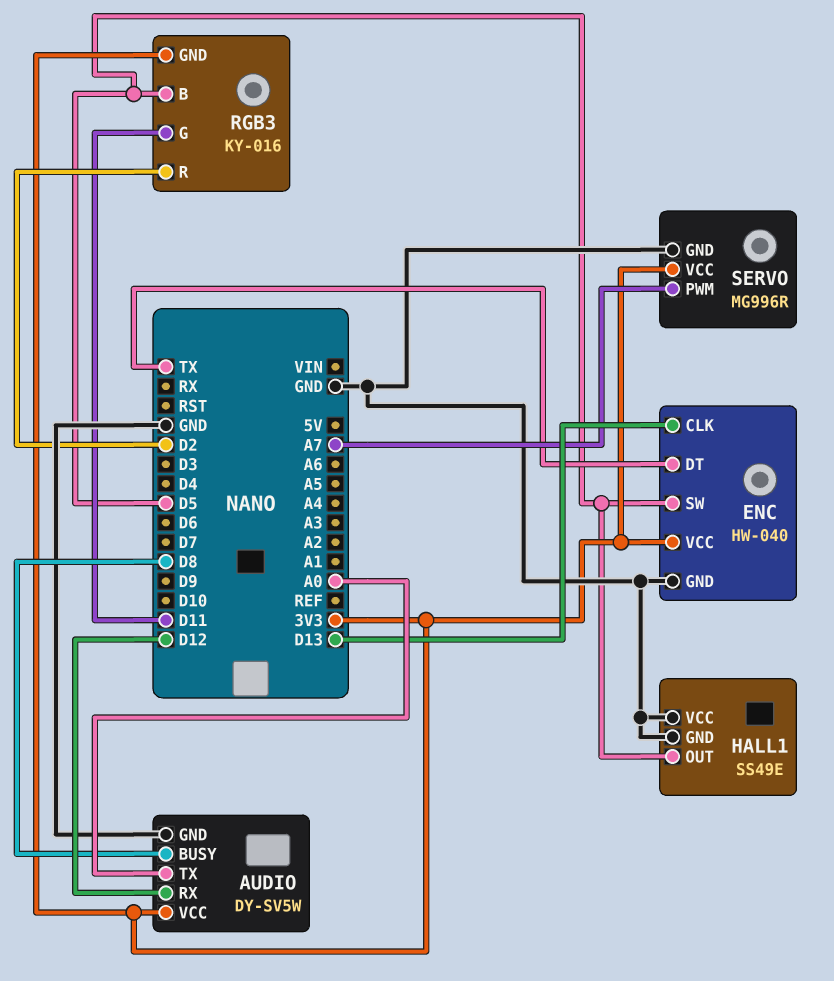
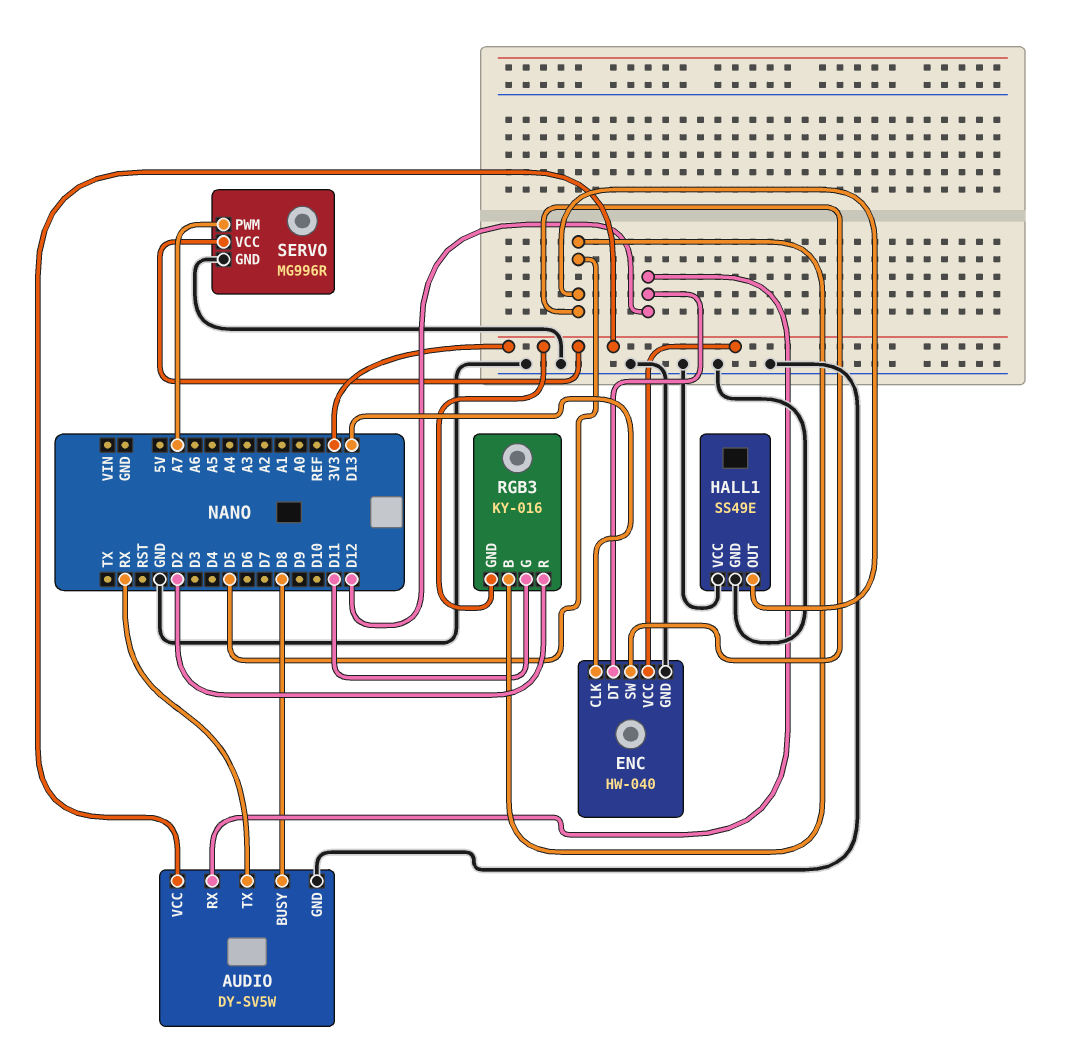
AUDIO pin TX: A0 -> RX
ENC pin DT: TX -> D12

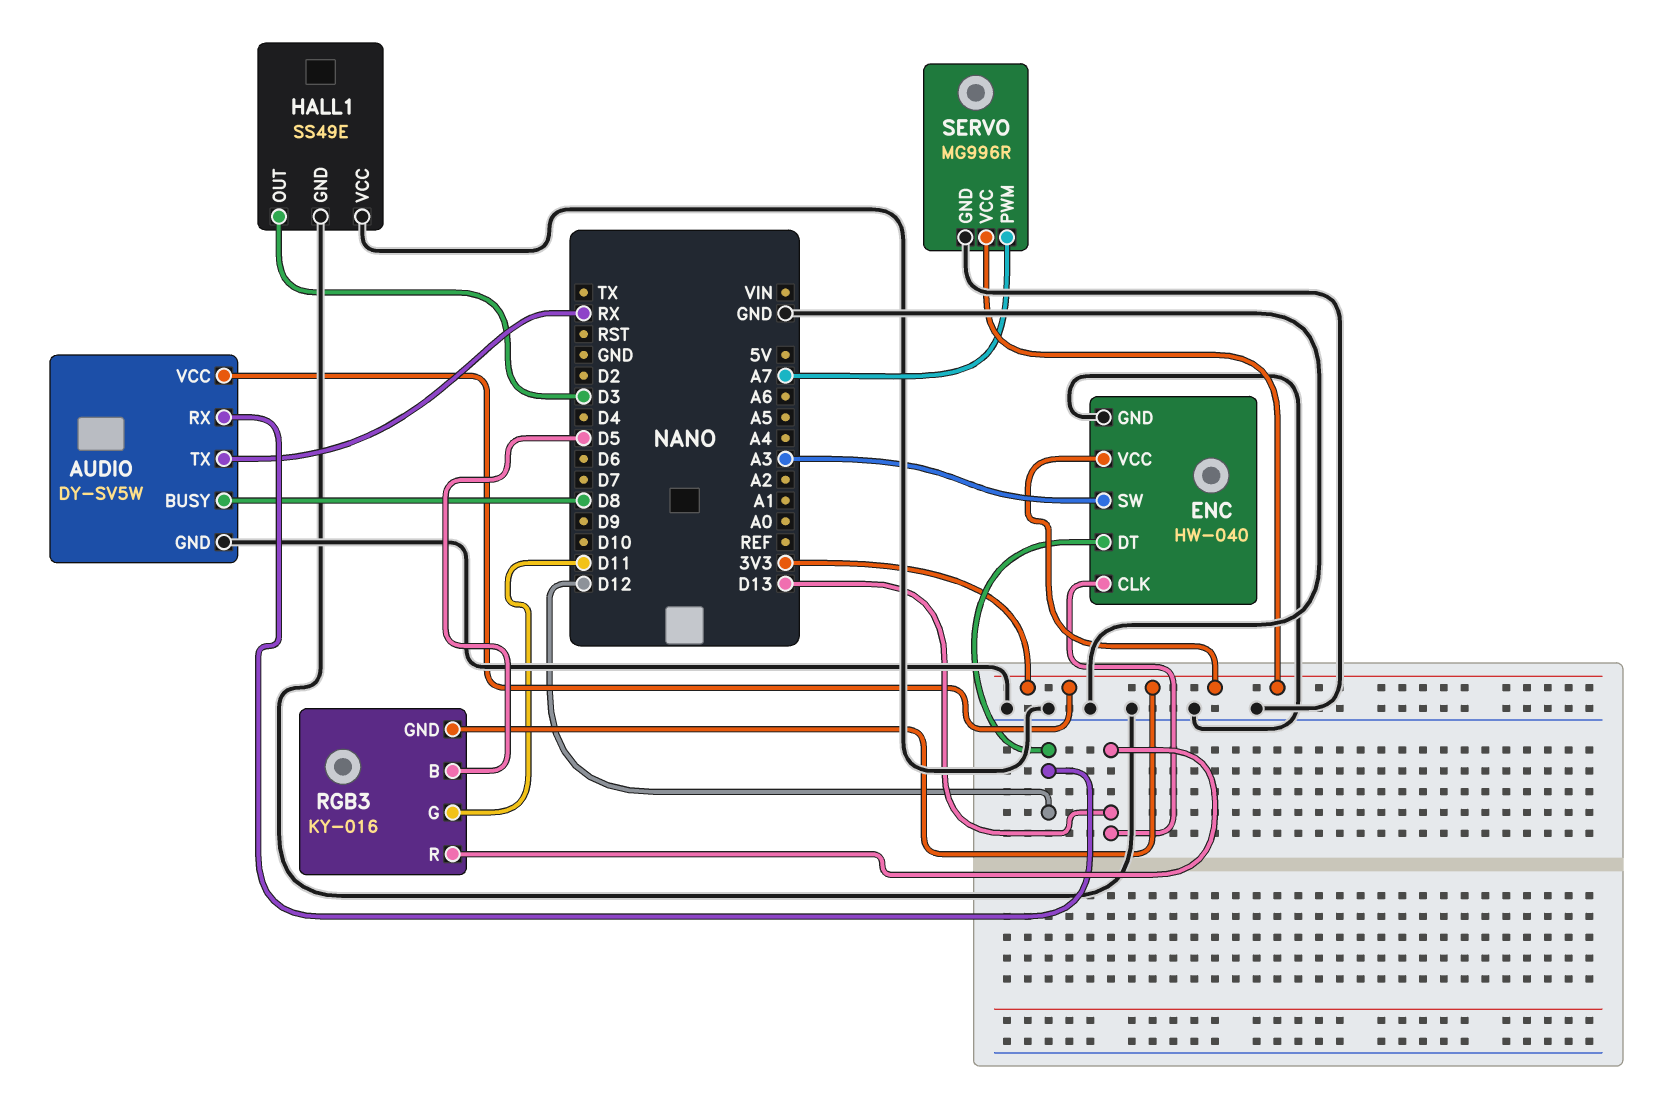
ENC pin SW: D5 -> A3
HALL1 pin OUT: D5 -> D3
RGB3 pin R: D2 -> D13

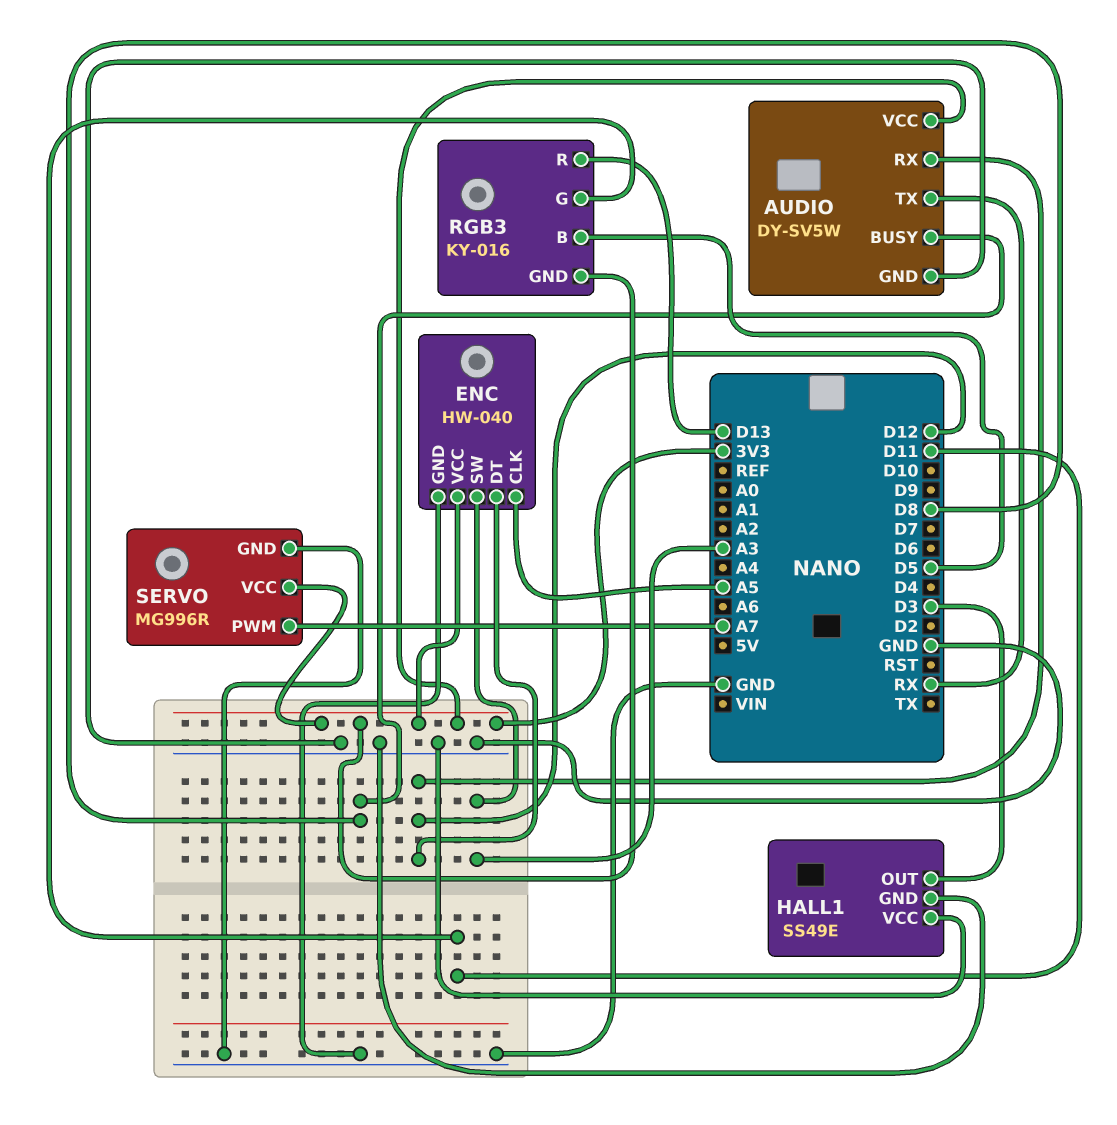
ENC pin CLK: D13 -> A5

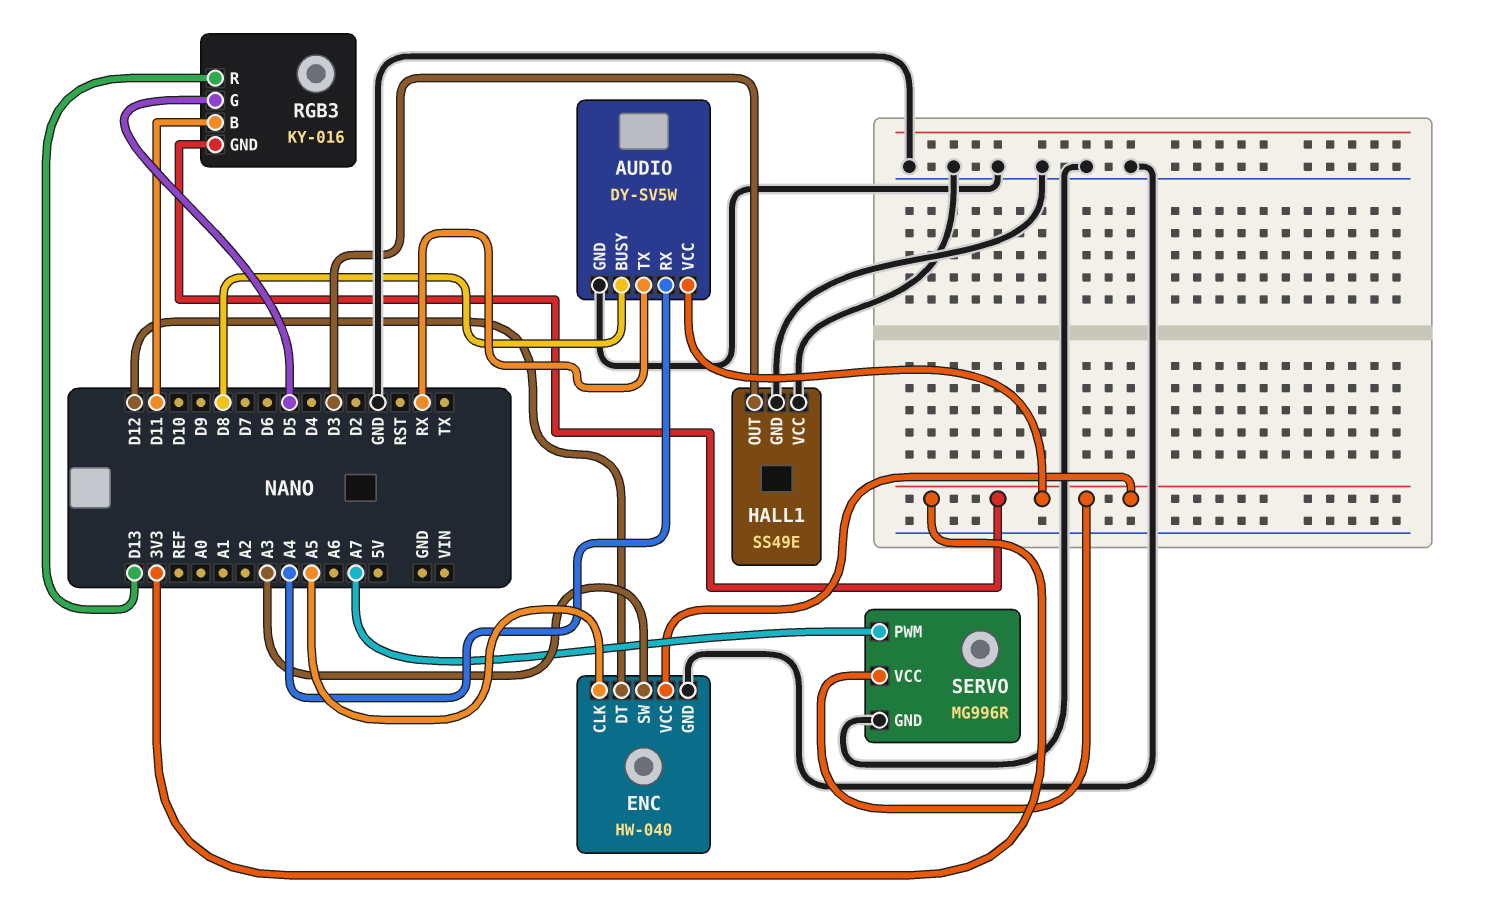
AUDIO pin RX: D12 -> A4
RGB3 pin B: D5 -> D11
RGB3 pin G: D11 -> D5

